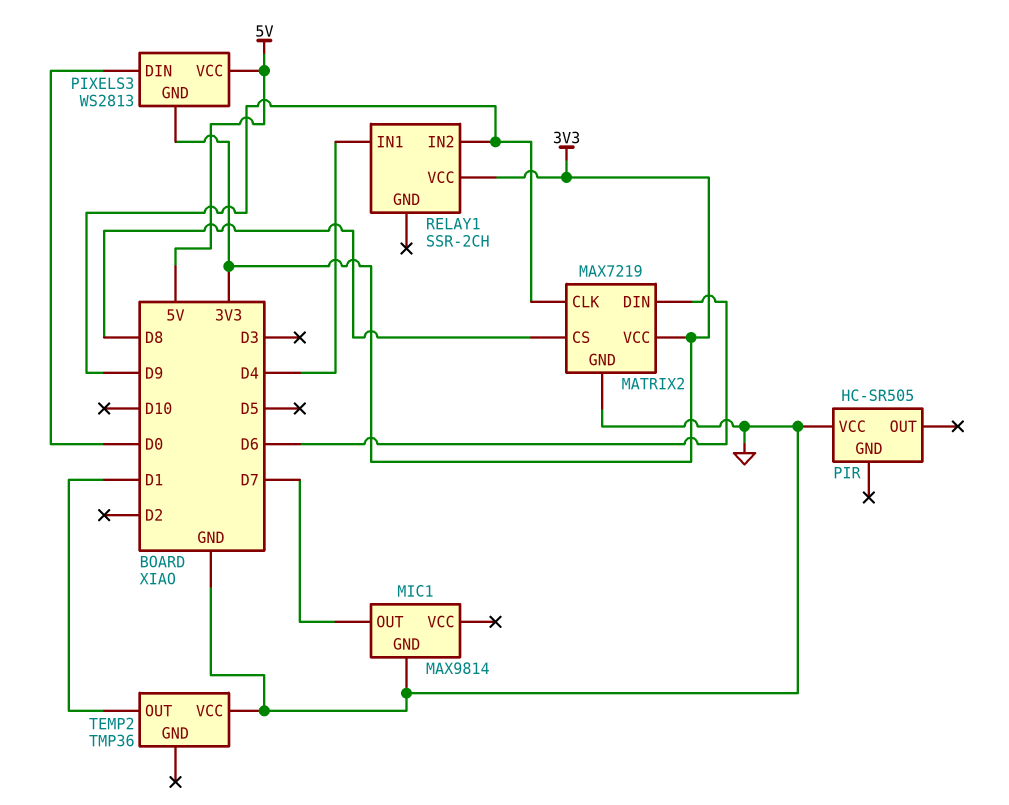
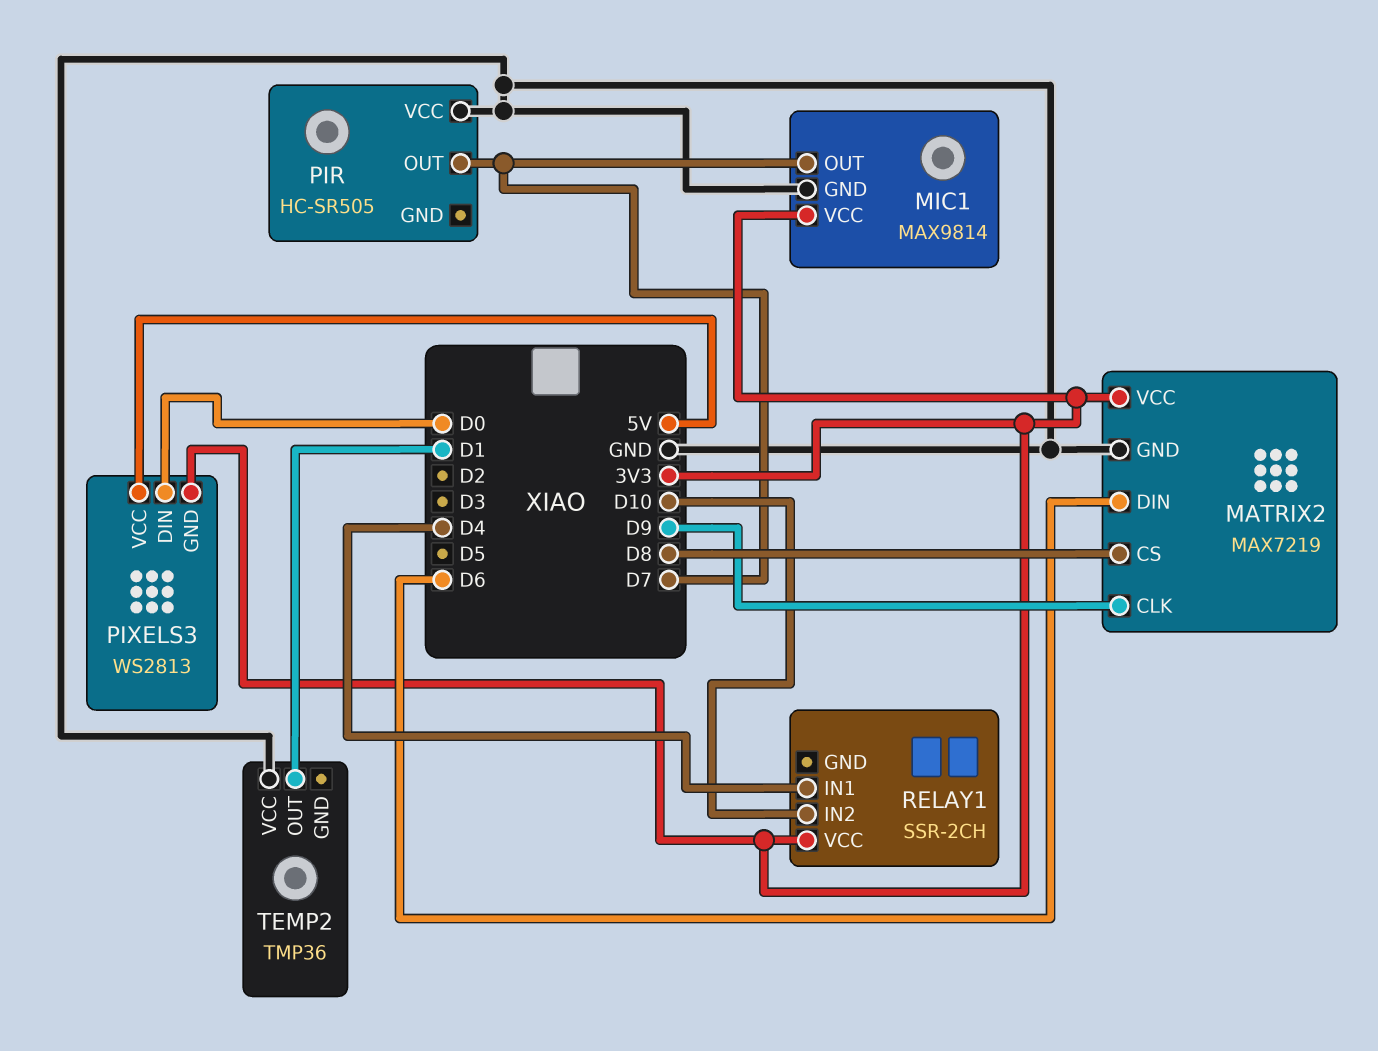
MIC1 pin VCC: none -> 3V3
PIR pin OUT: none -> D7
RELAY1 pin IN2: D9 -> D10

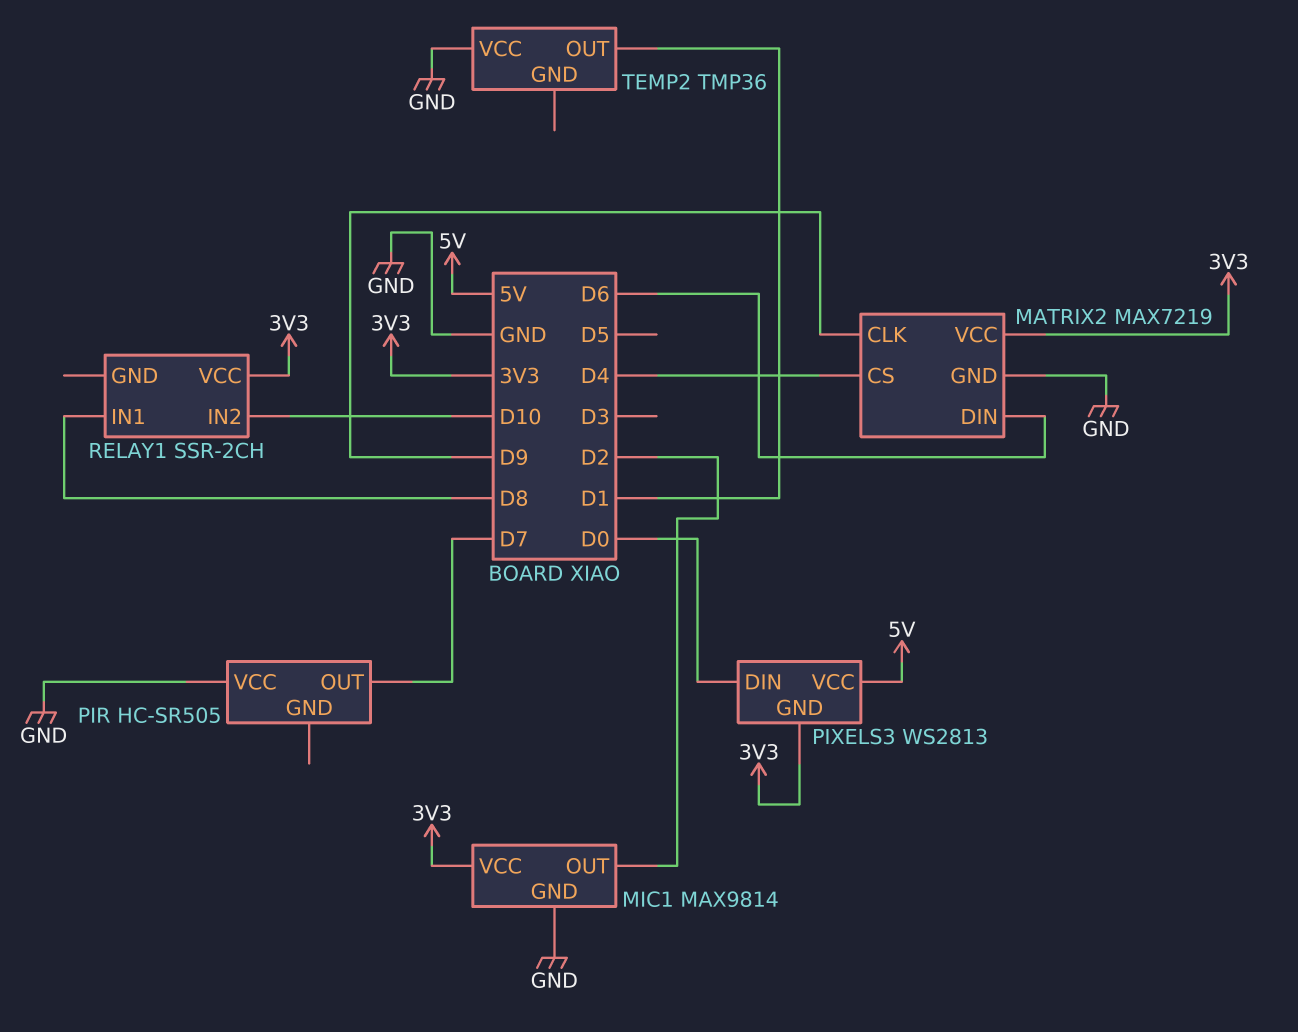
MATRIX2 pin CS: D8 -> D4
MIC1 pin OUT: D7 -> D2
RELAY1 pin IN1: D4 -> D8

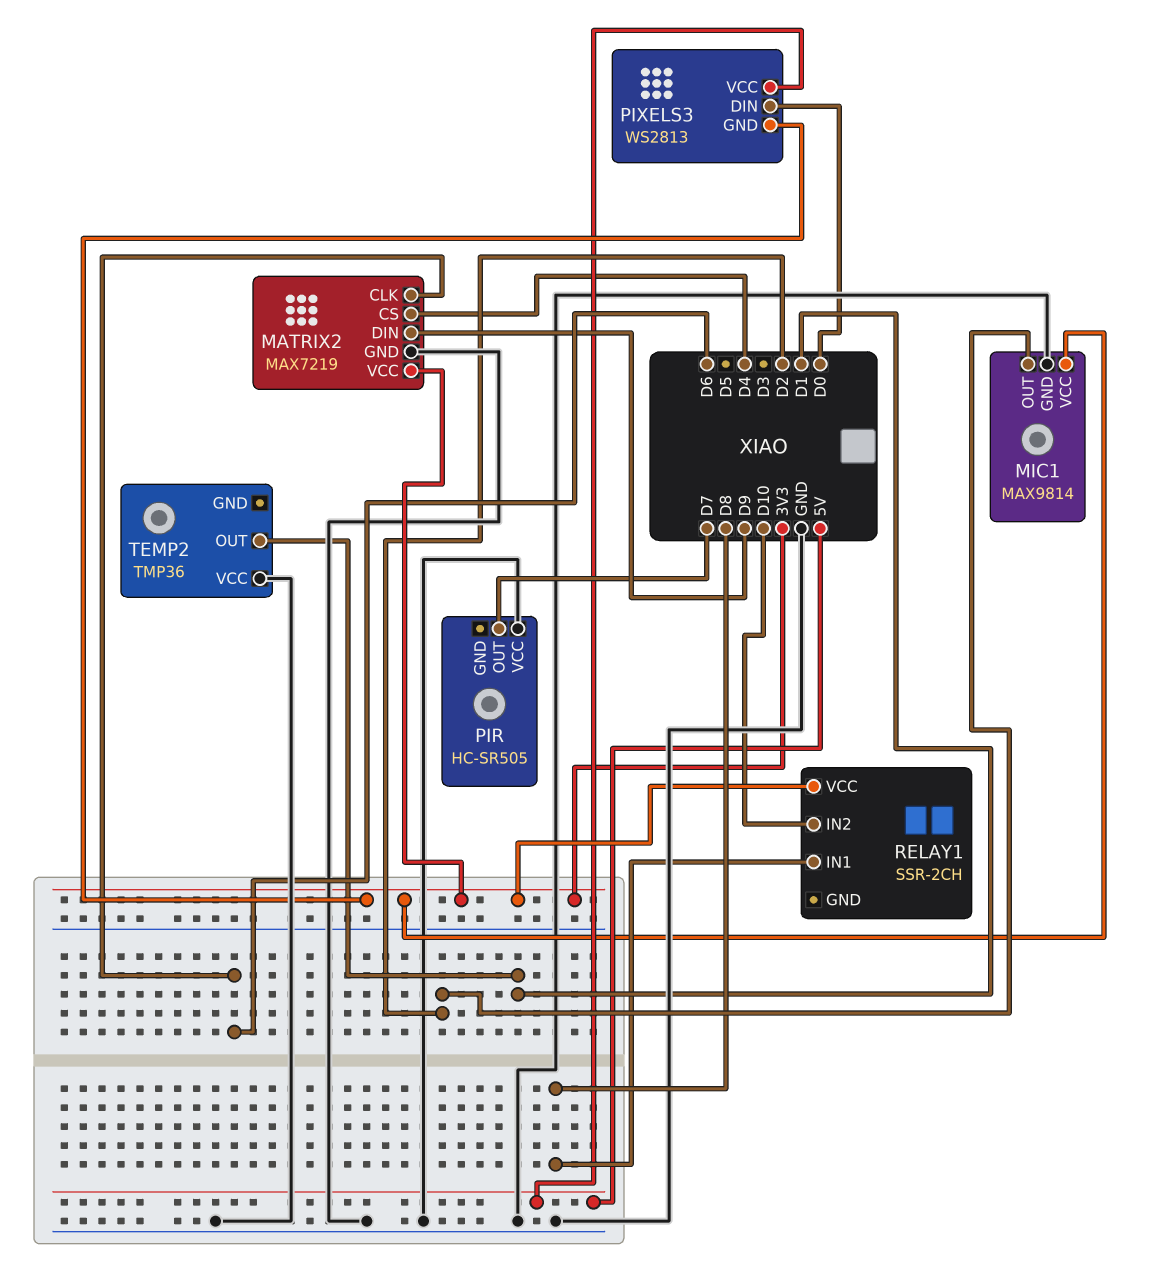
MATRIX2 pin CLK: D9 -> D6
MATRIX2 pin DIN: D6 -> D9

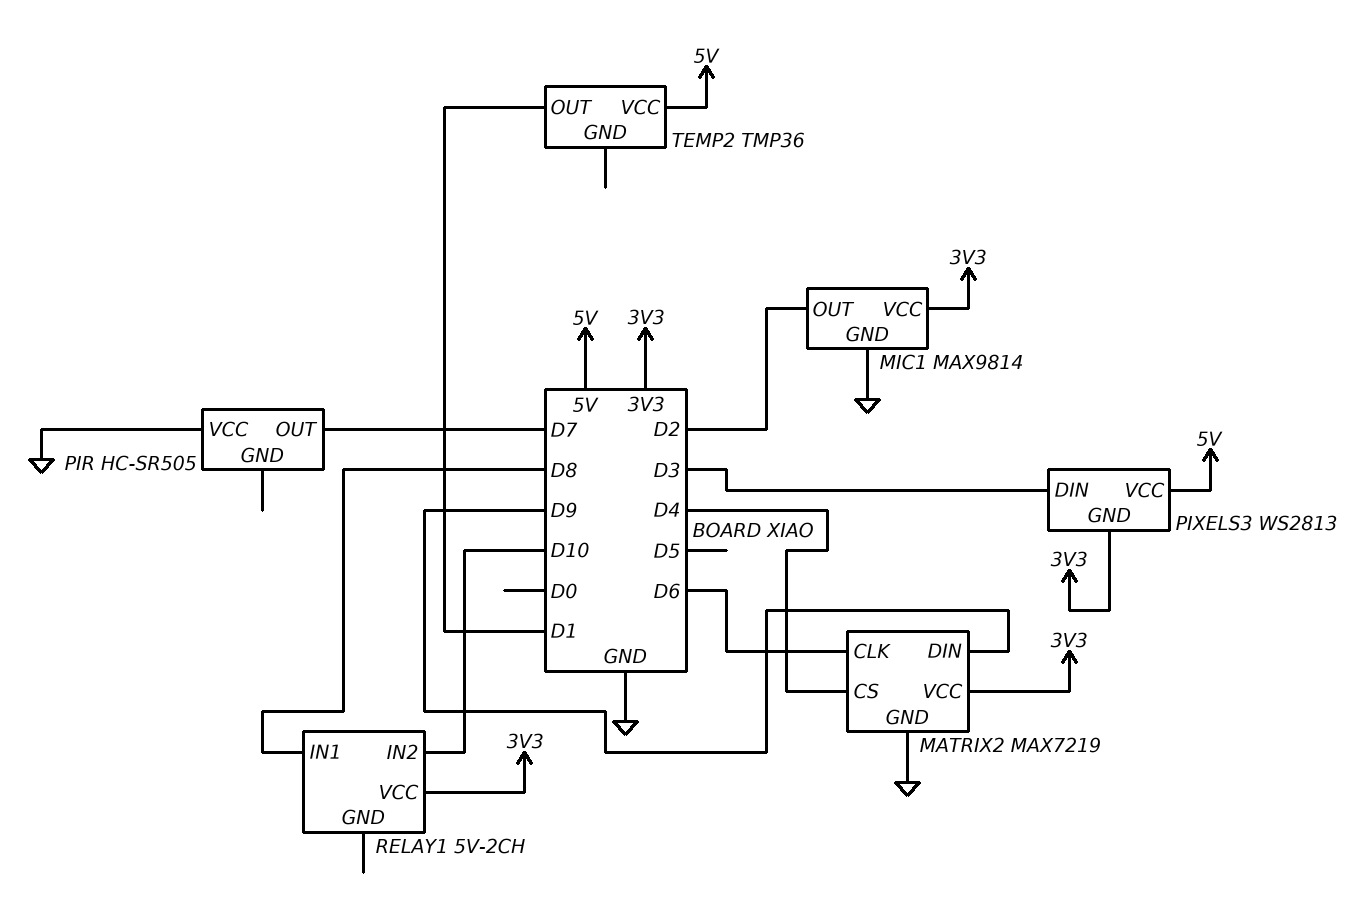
PIXELS3 pin DIN: D0 -> D3
RELAY1: SSR-2CH -> 5V-2CH
TEMP2 pin VCC: GND -> 5V

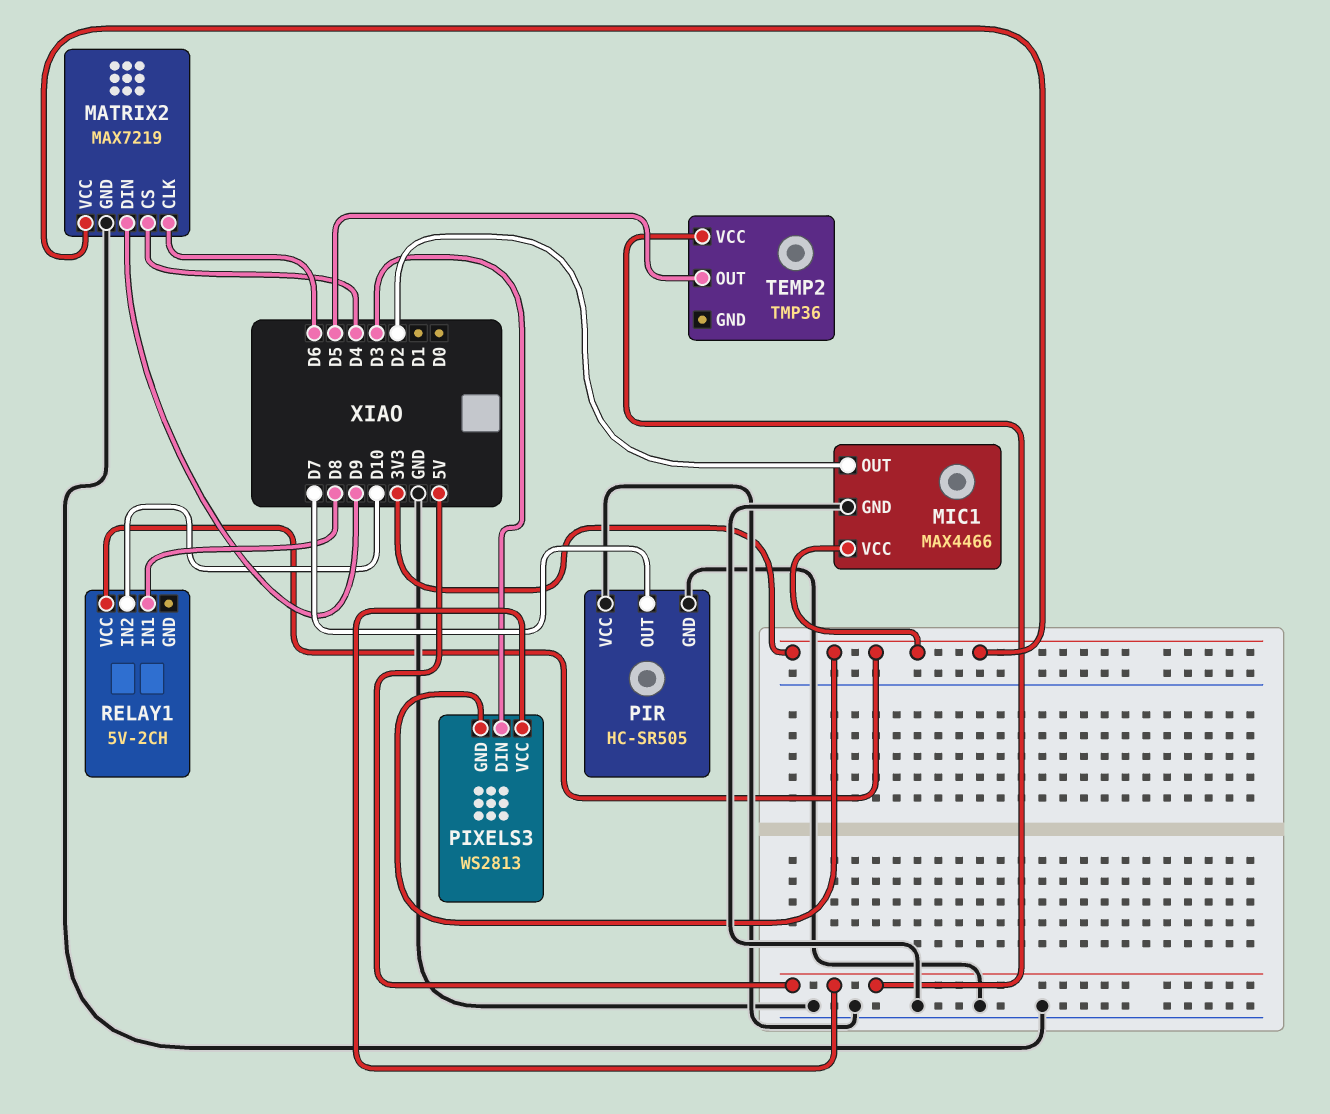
MIC1: MAX9814 -> MAX4466
PIR pin GND: none -> GND
TEMP2 pin OUT: D1 -> D5

